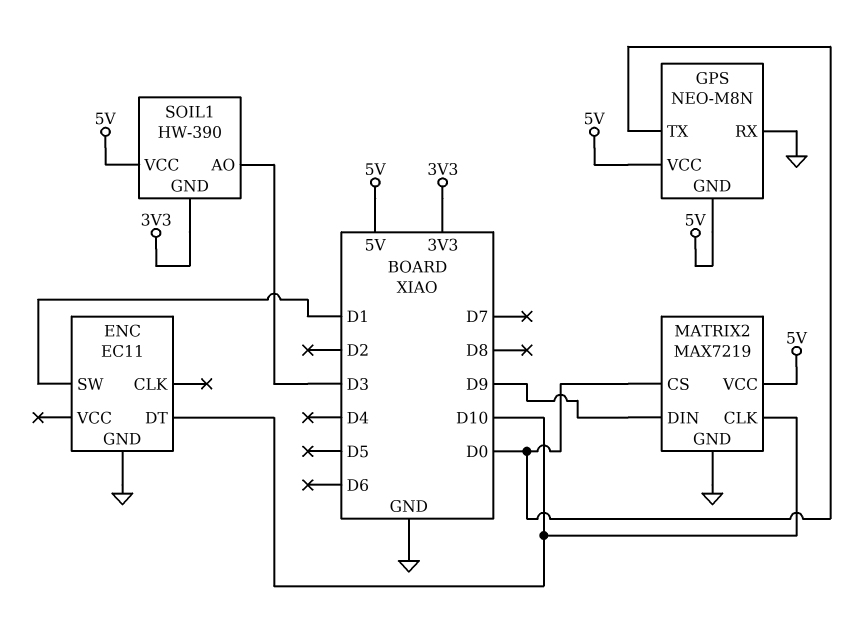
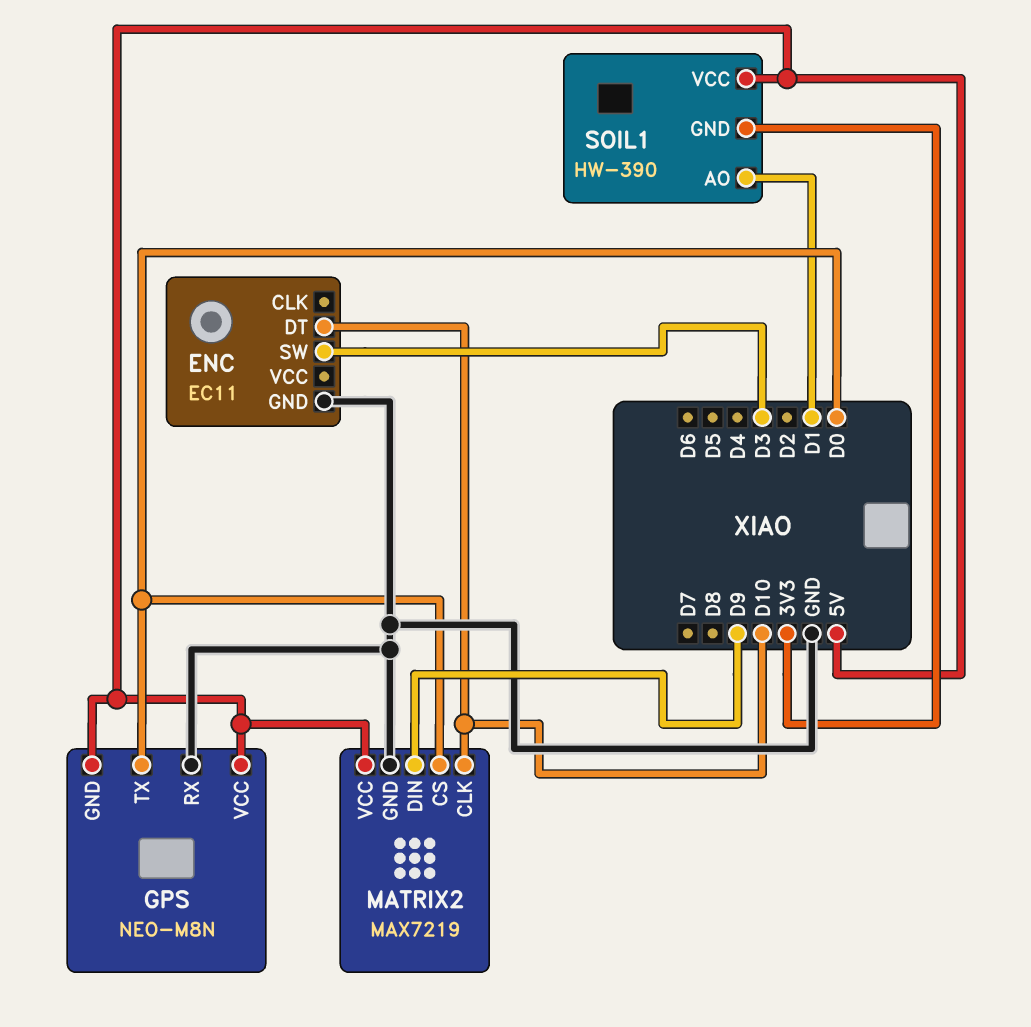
ENC pin SW: D1 -> D3
SOIL1 pin AO: D3 -> D1

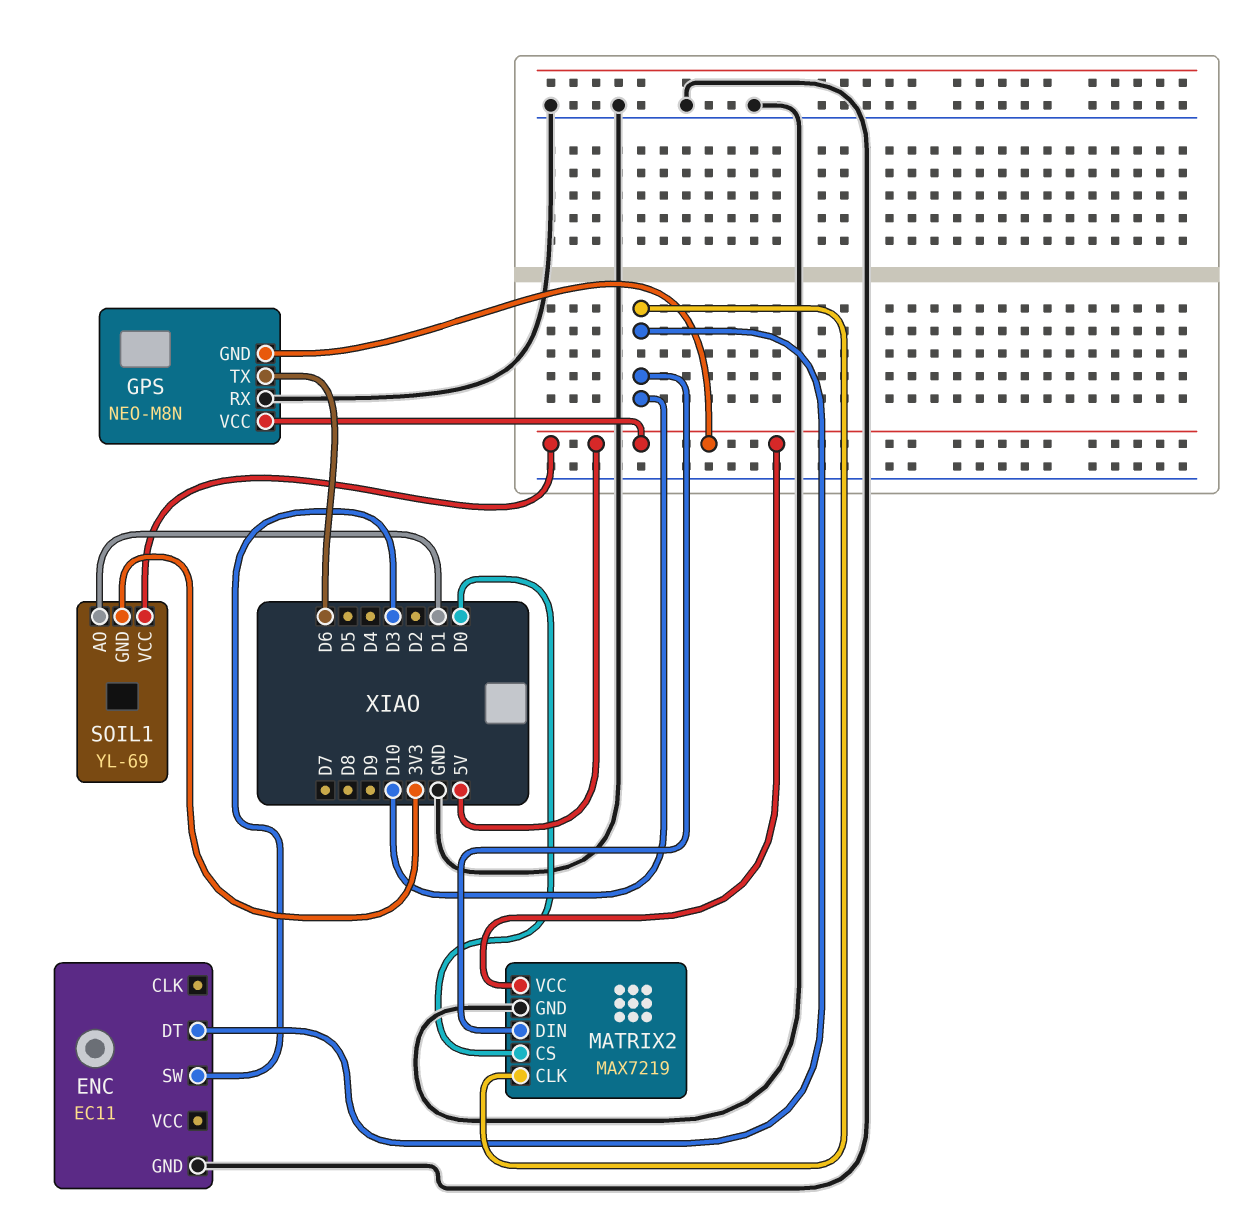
GPS pin TX: D0 -> D6
MATRIX2 pin DIN: D9 -> D10
SOIL1: HW-390 -> YL-69

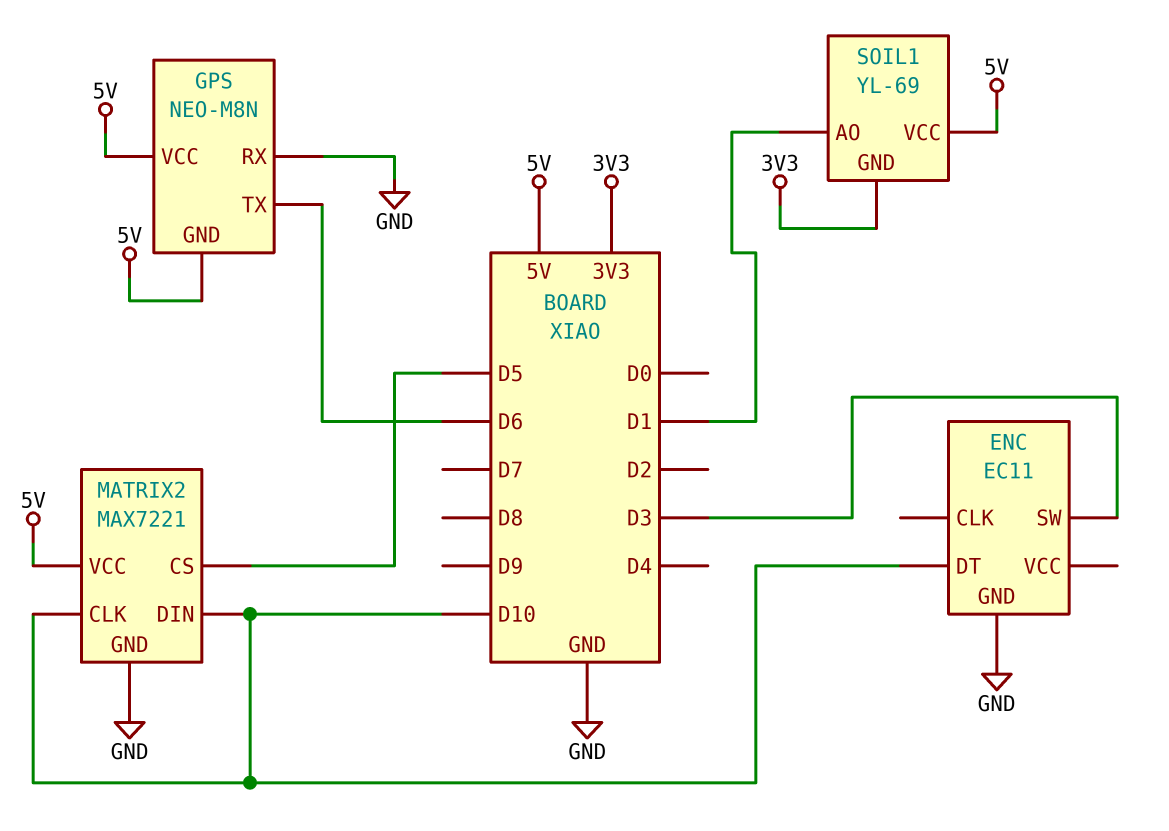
MATRIX2: MAX7219 -> MAX7221
MATRIX2 pin CS: D0 -> D5

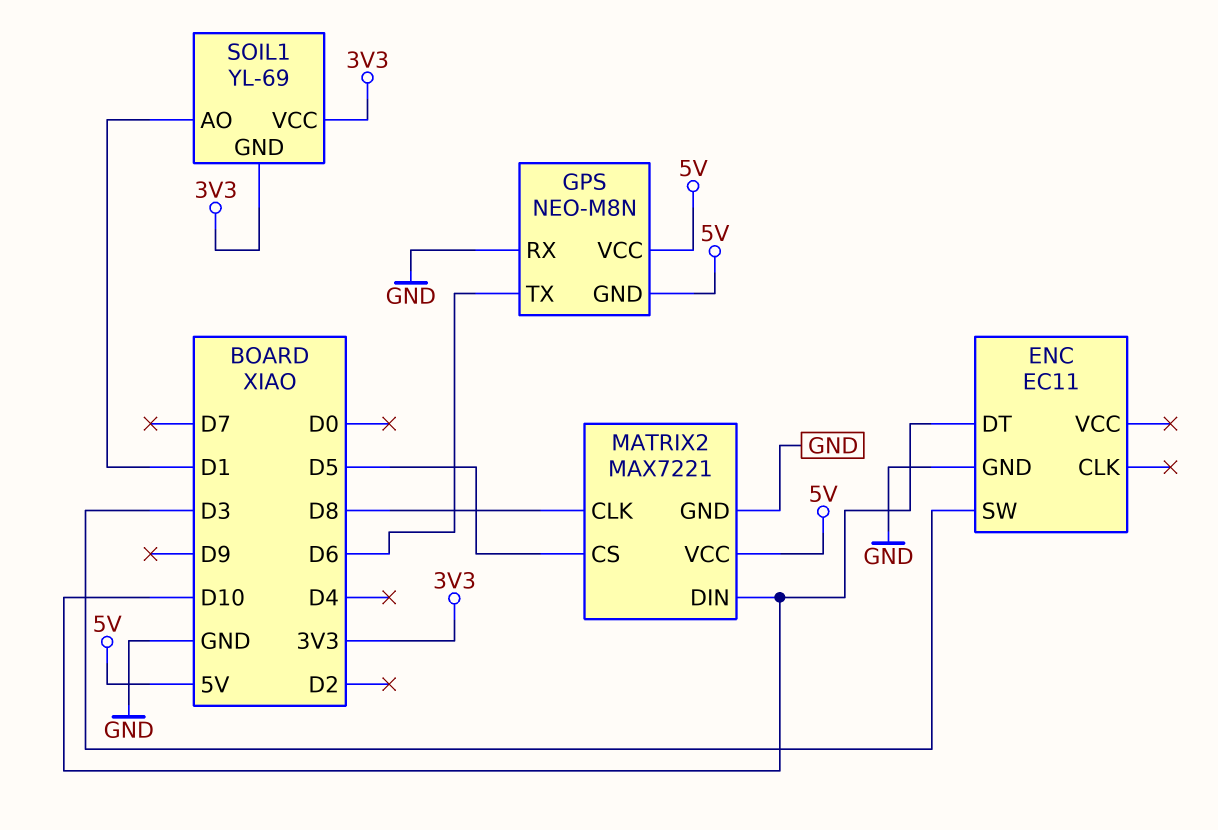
MATRIX2 pin CLK: D10 -> D8
SOIL1 pin VCC: 5V -> 3V3

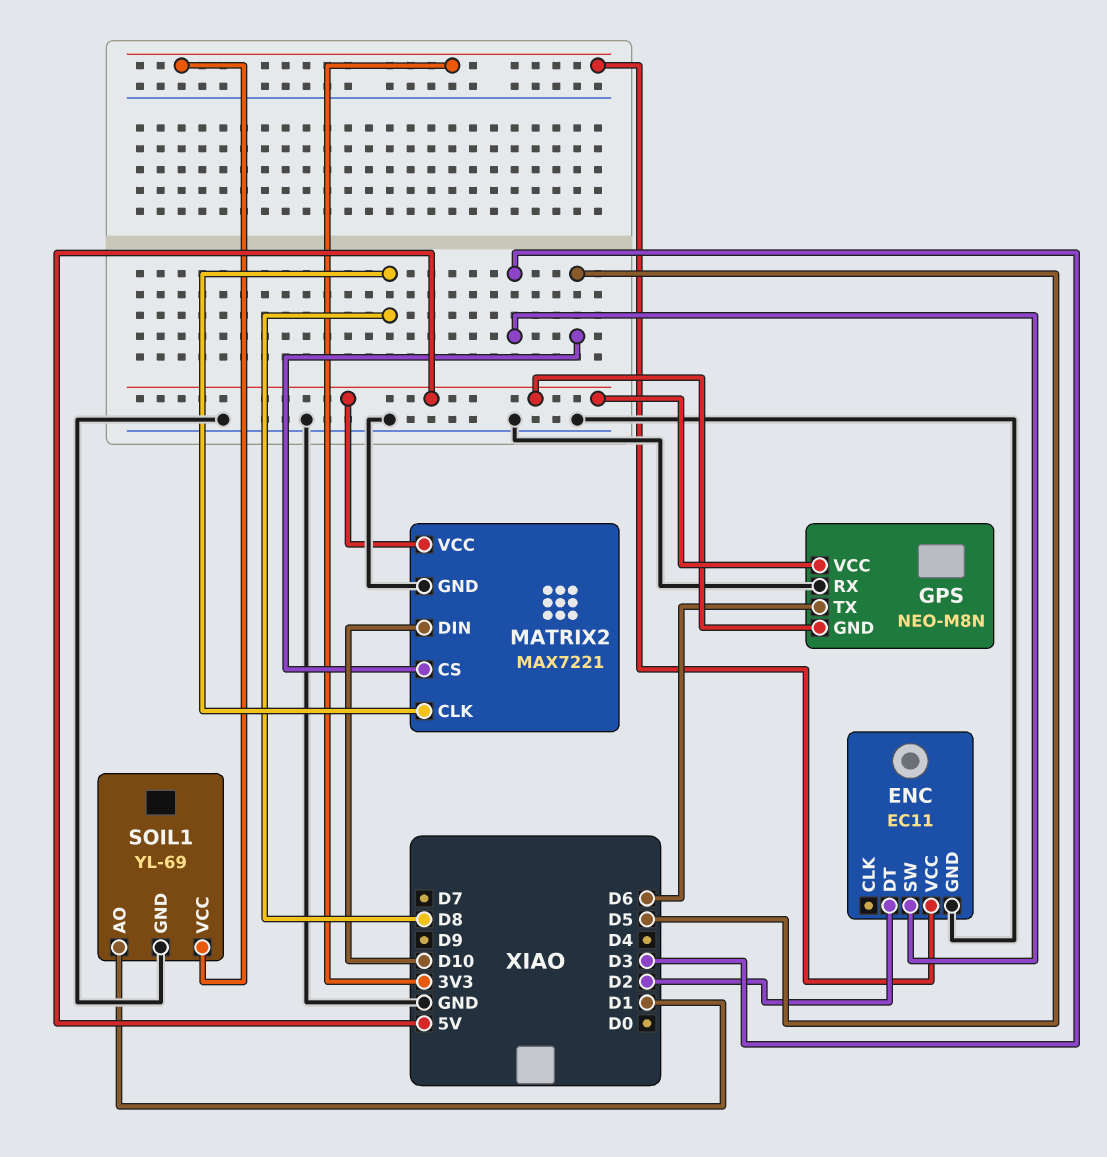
ENC pin DT: D10 -> D2
ENC pin VCC: none -> 3V3
SOIL1 pin GND: 3V3 -> GND

